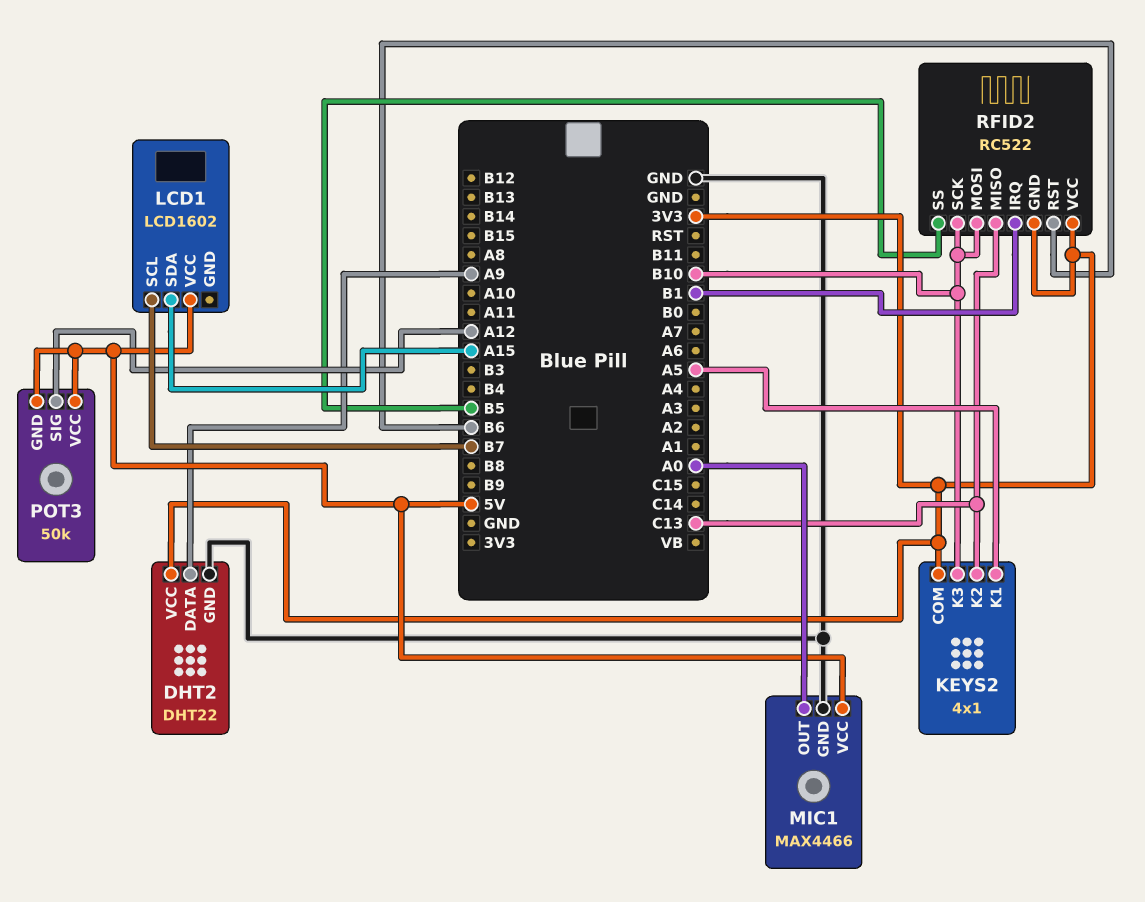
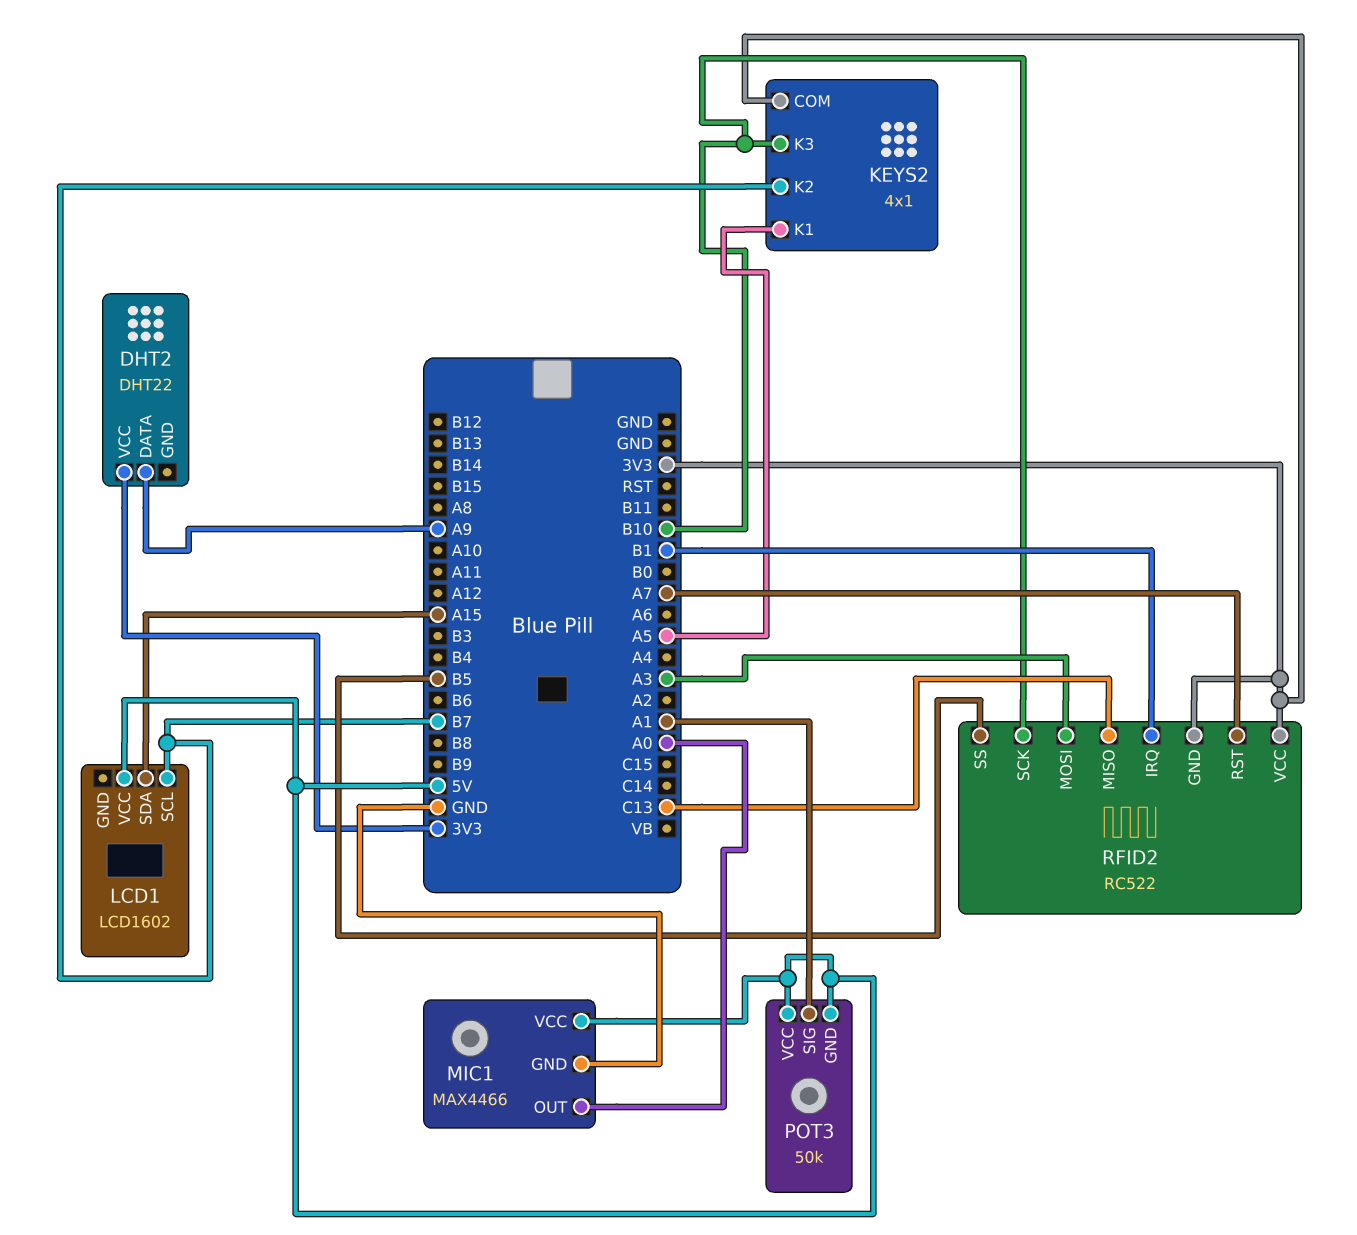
DHT2 pin GND: GND -> none
KEYS2 pin K2: C13 -> B7
POT3 pin SIG: A12 -> A1
RFID2 pin MOSI: B10 -> A3
RFID2 pin RST: B6 -> A7

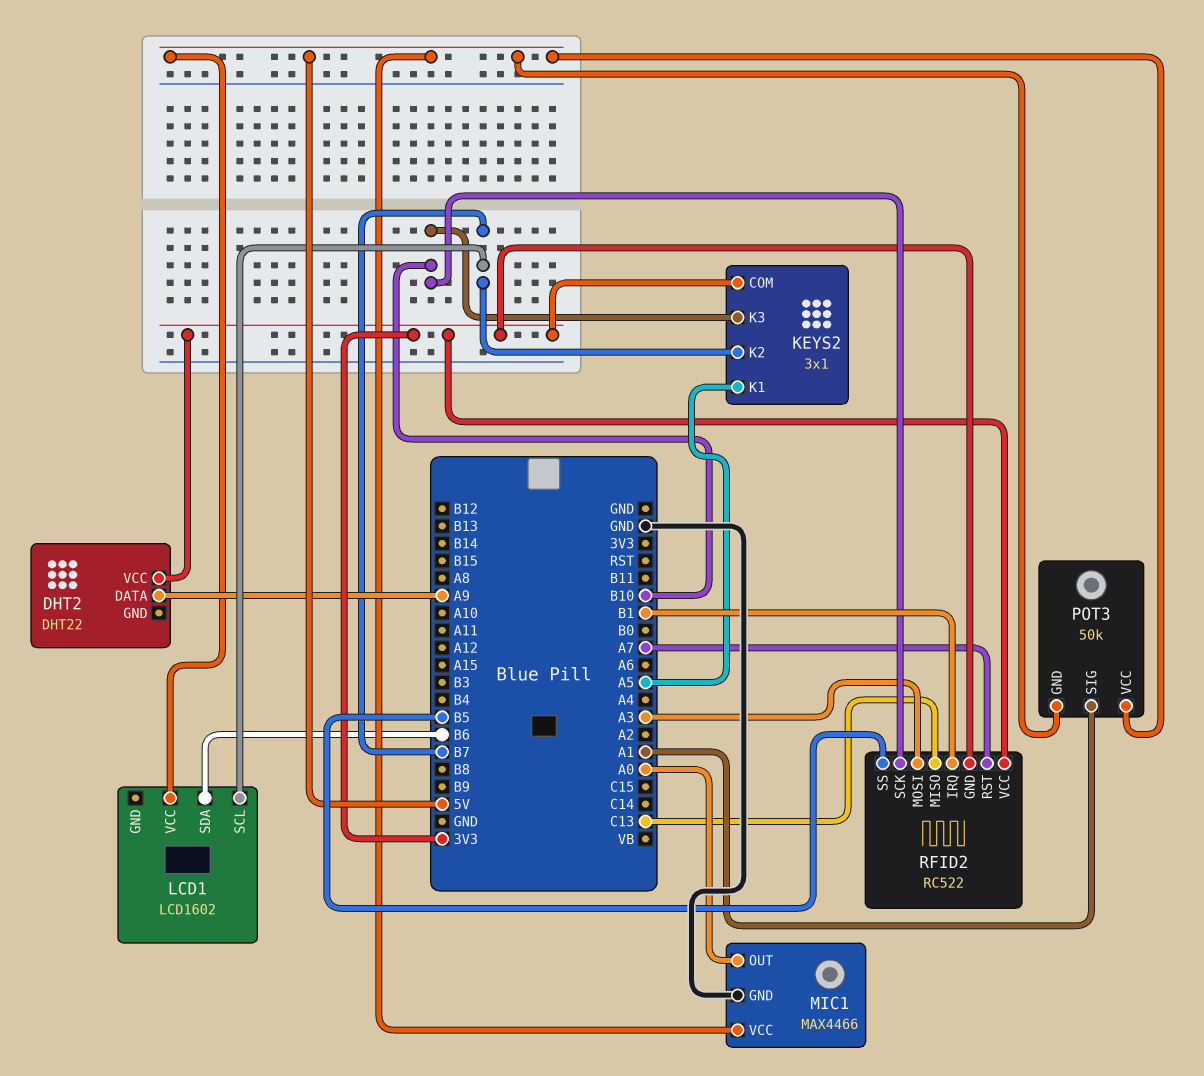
KEYS2: 4x1 -> 3x1
LCD1 pin SDA: A15 -> B6

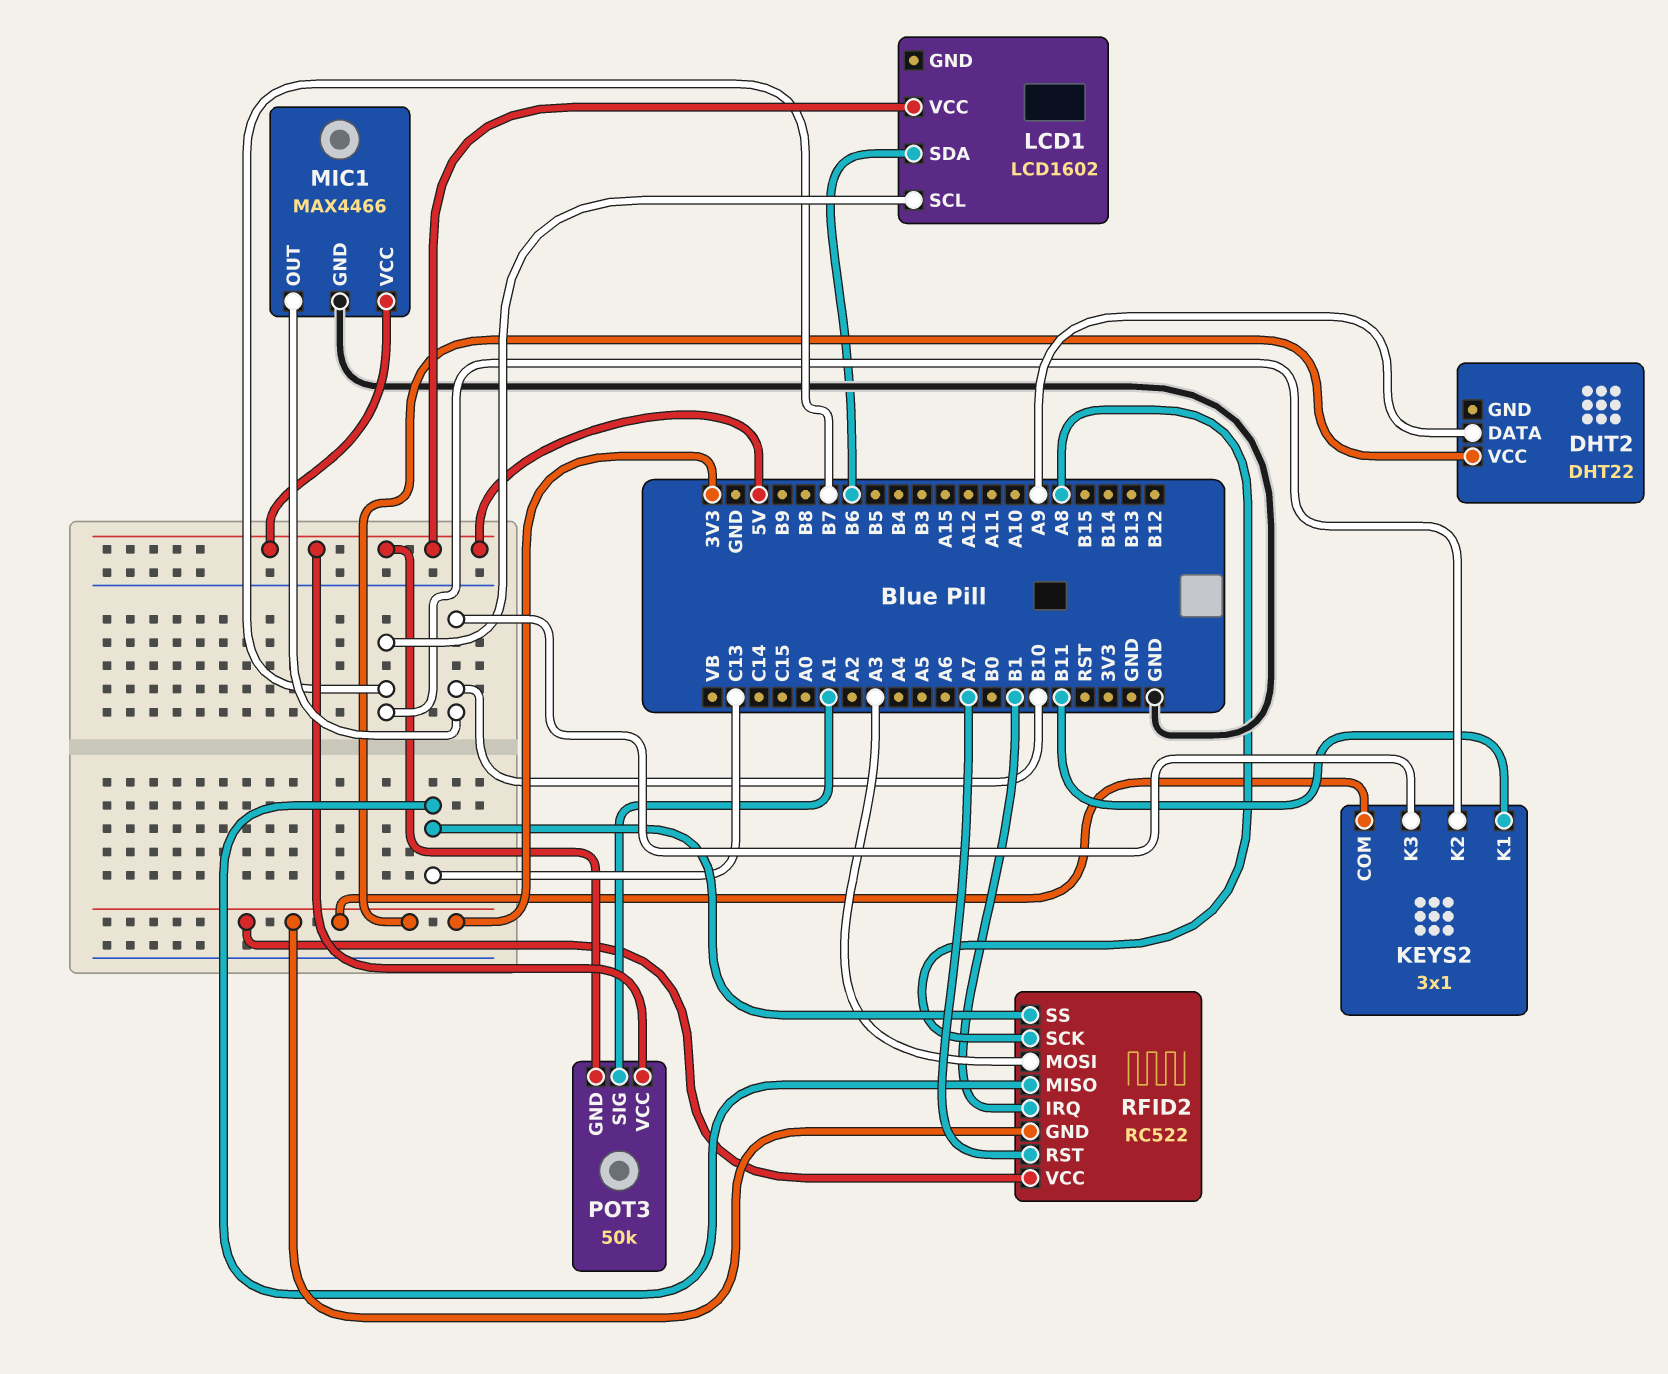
KEYS2 pin K1: A5 -> B11
MIC1 pin OUT: A0 -> B10
RFID2 pin SCK: B10 -> A8
RFID2 pin SS: B5 -> C13

